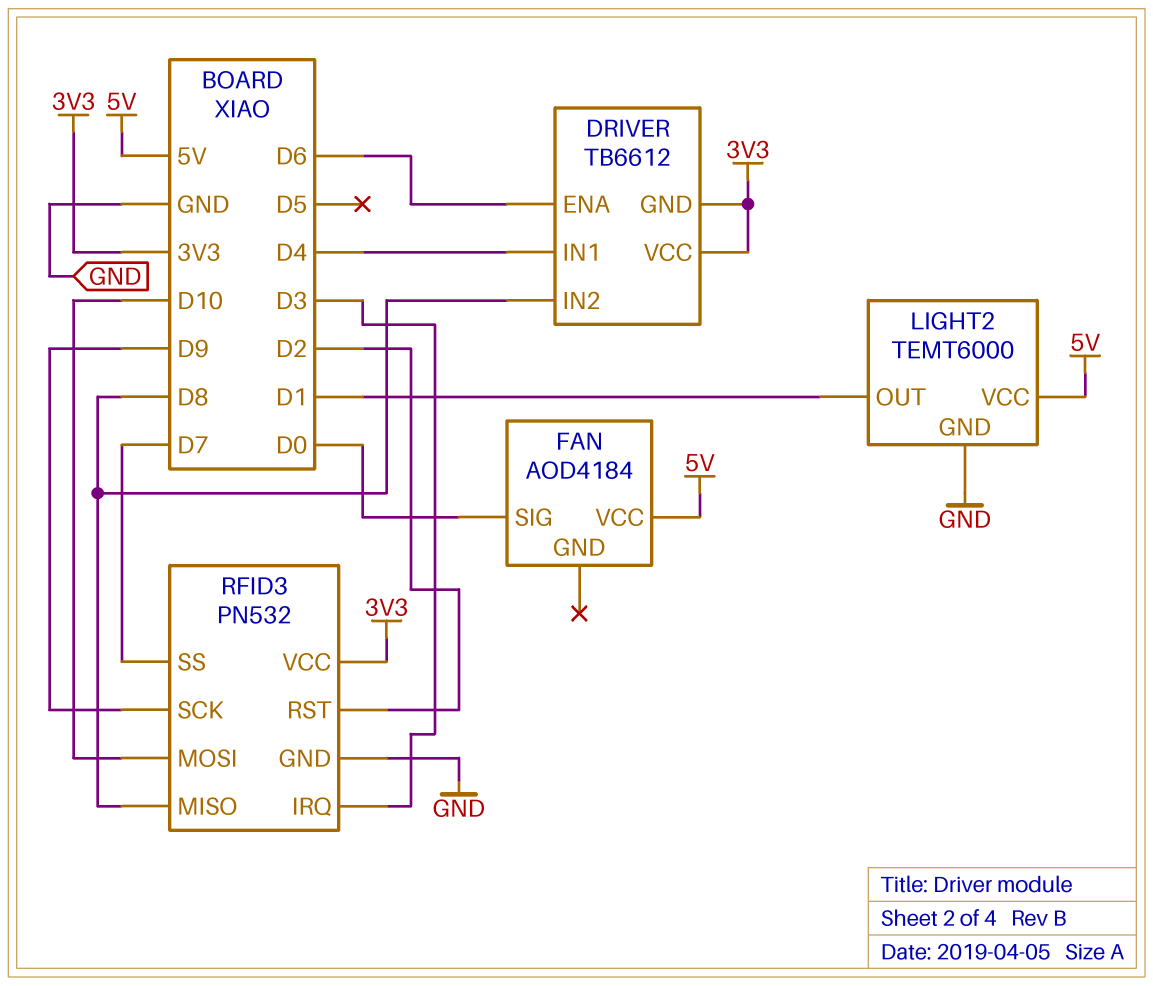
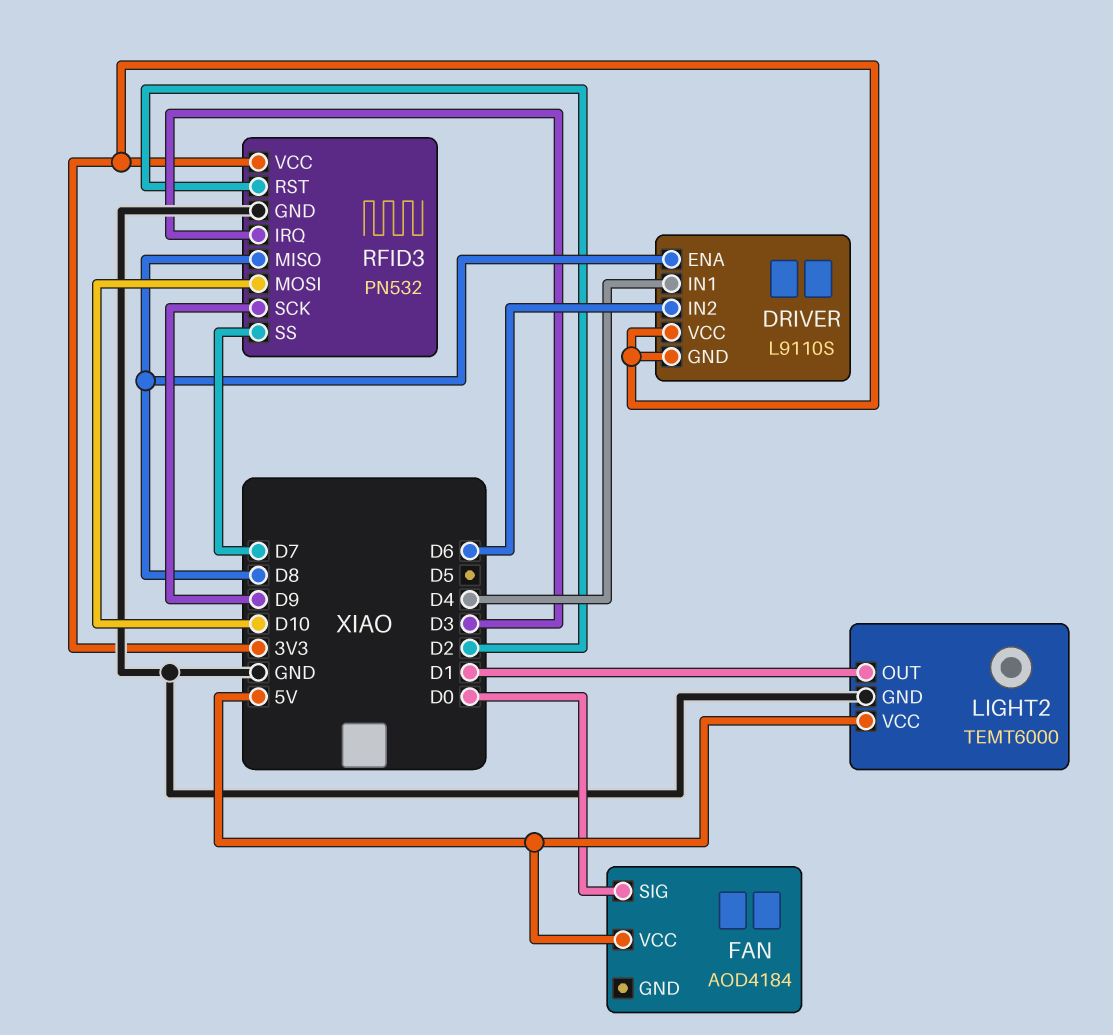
DRIVER: TB6612 -> L9110S
DRIVER pin ENA: D6 -> D8
DRIVER pin IN2: D8 -> D6

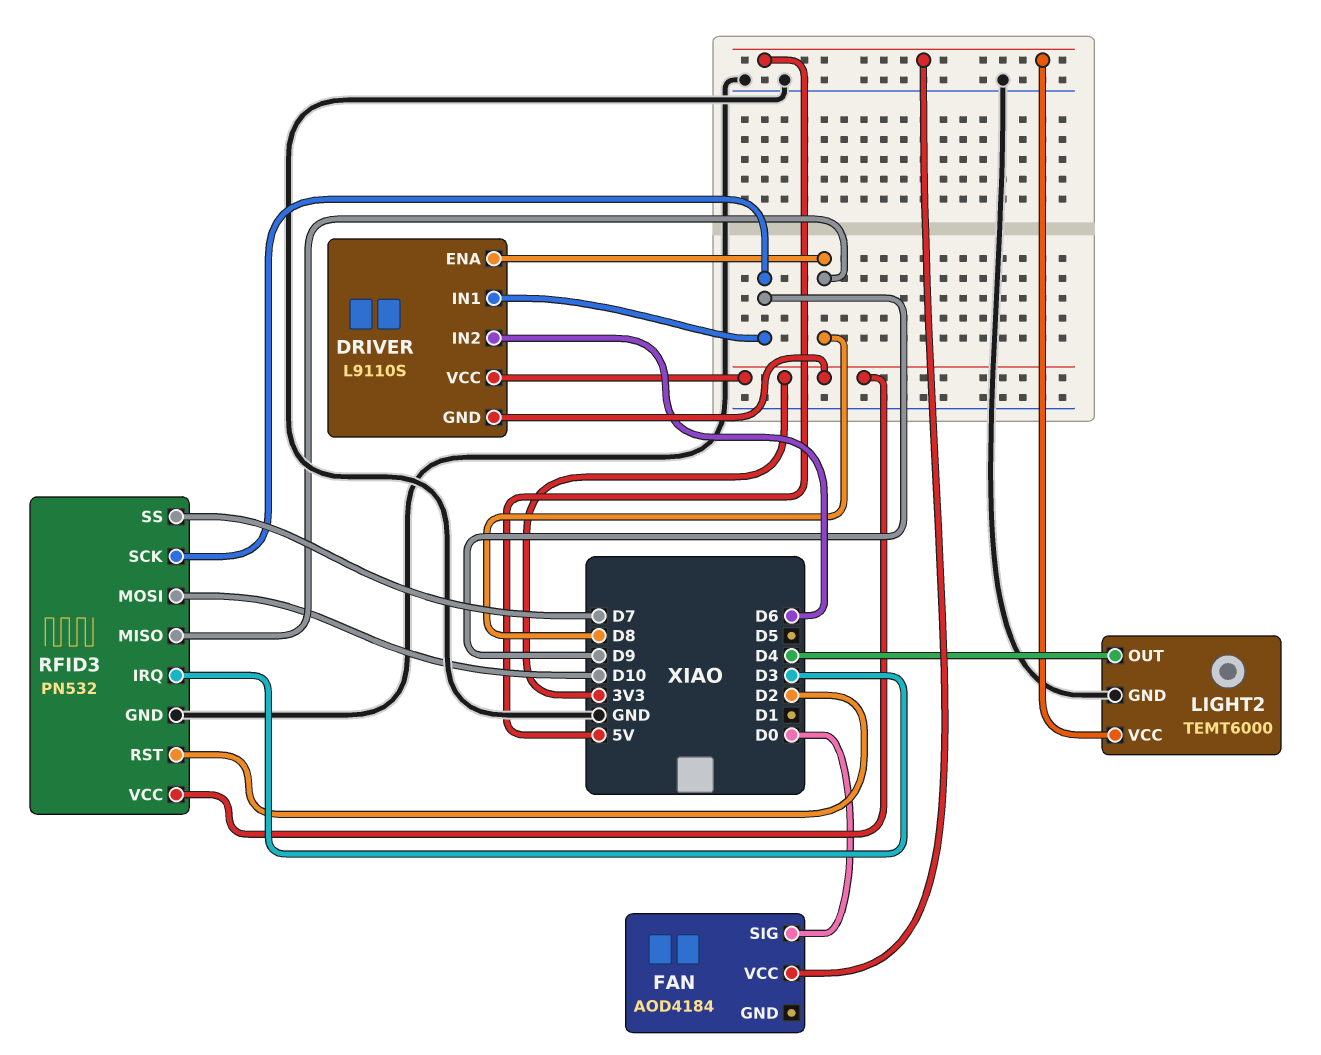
DRIVER pin IN1: D4 -> D9
LIGHT2 pin OUT: D1 -> D4

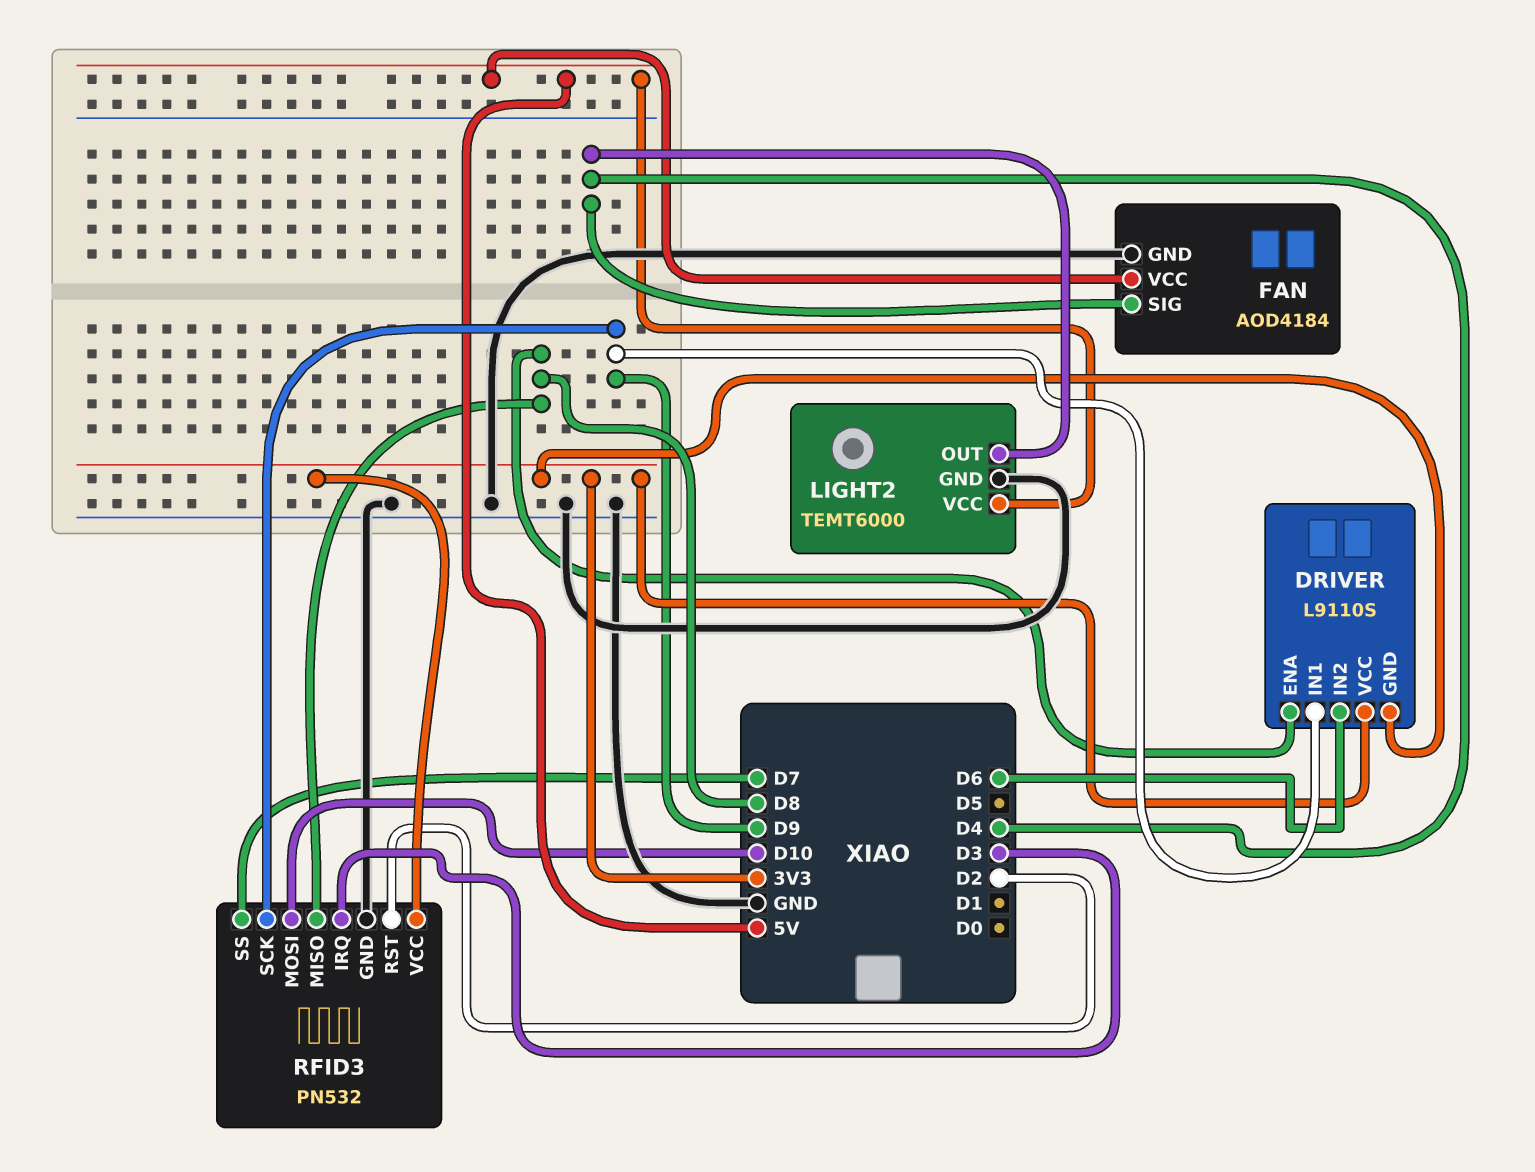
FAN pin GND: none -> GND
FAN pin SIG: D0 -> D4

